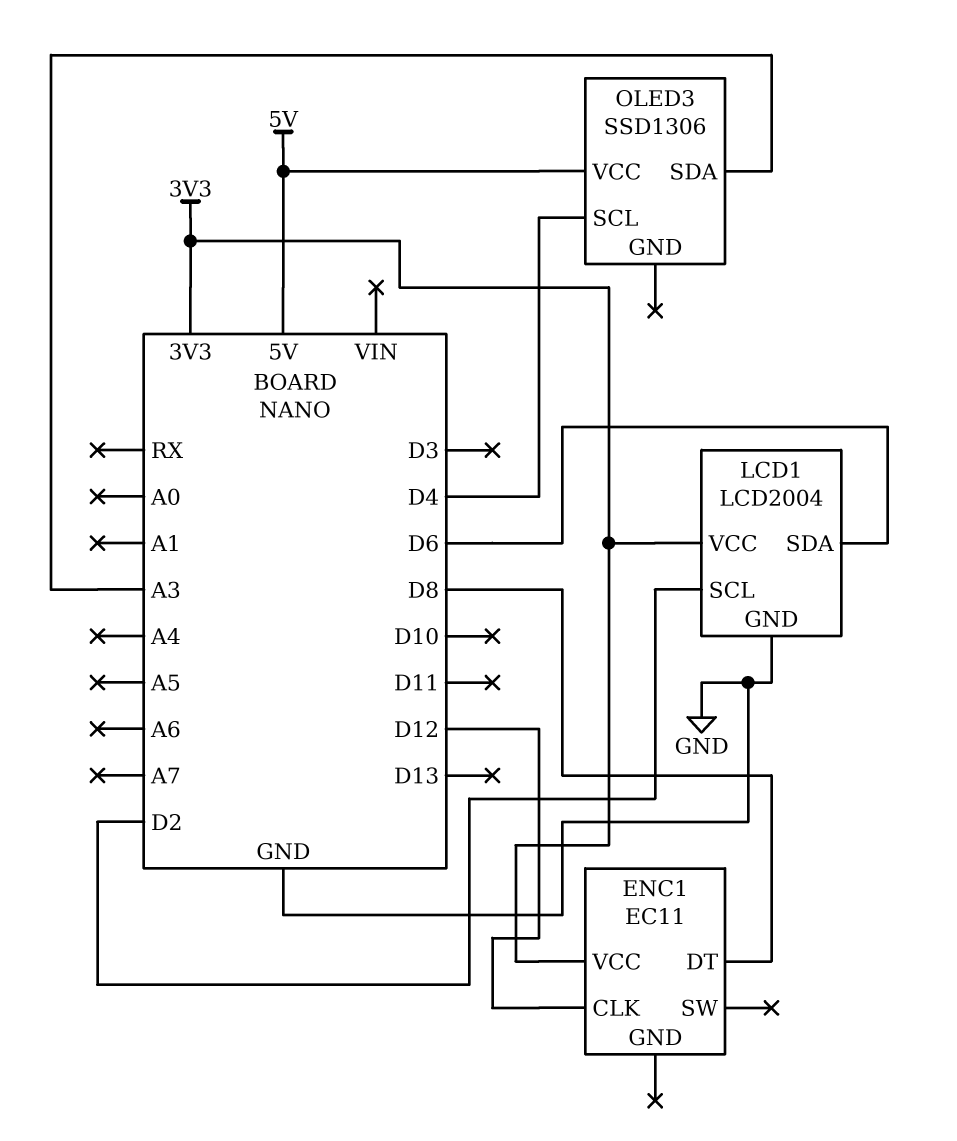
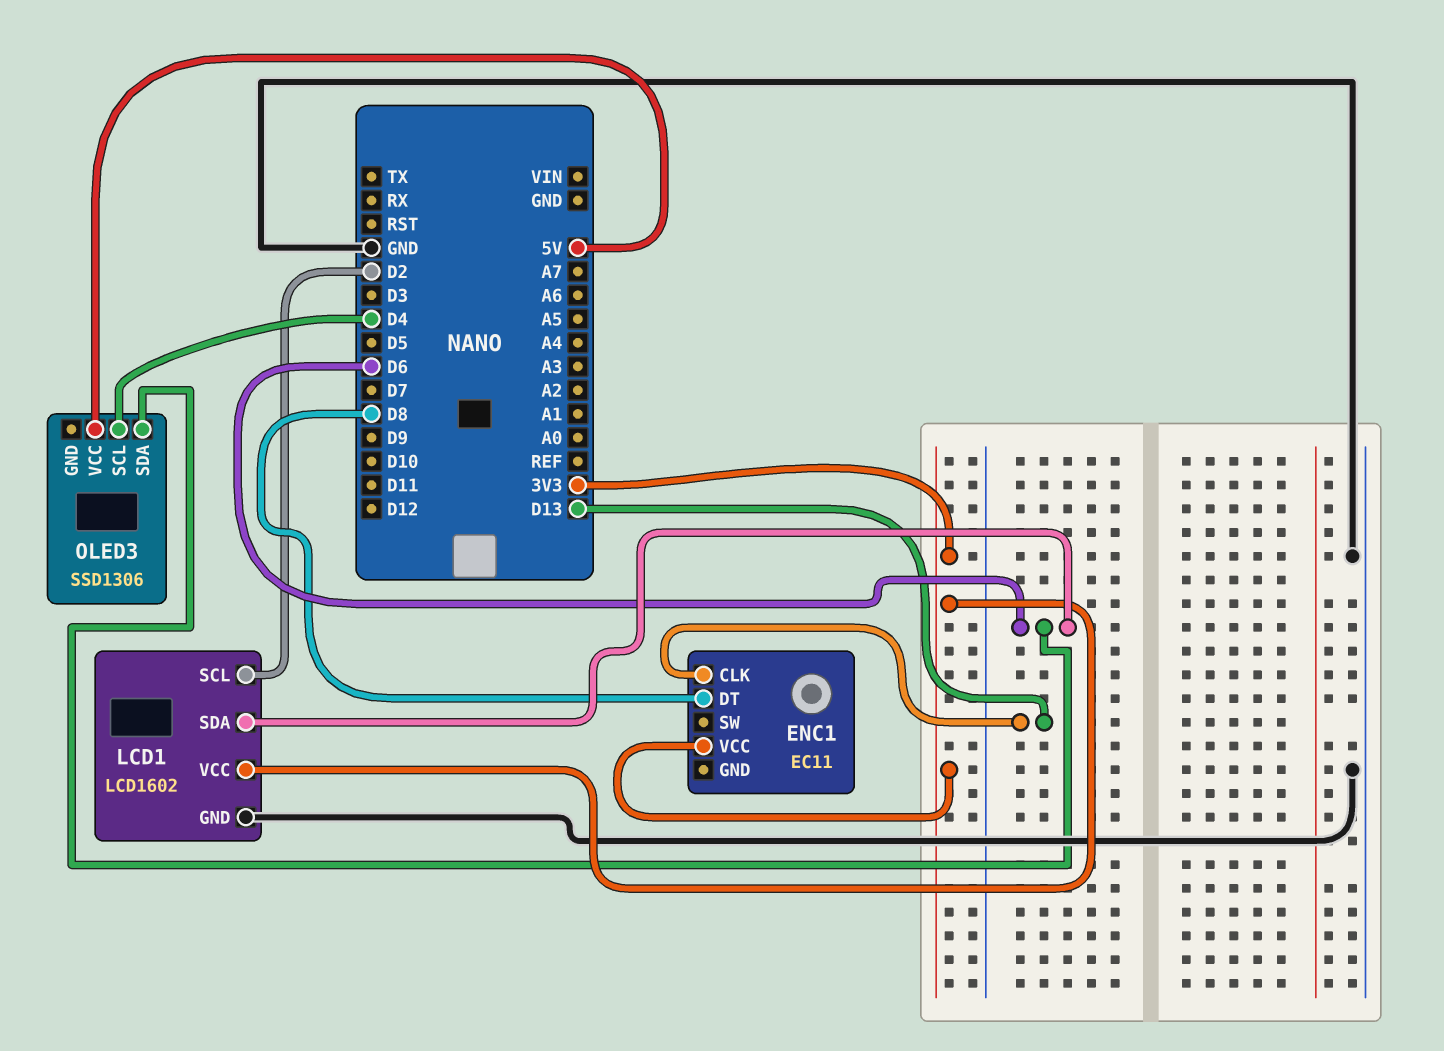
ENC1 pin CLK: D12 -> D13
LCD1: LCD2004 -> LCD1602
OLED3 pin SDA: A3 -> D6

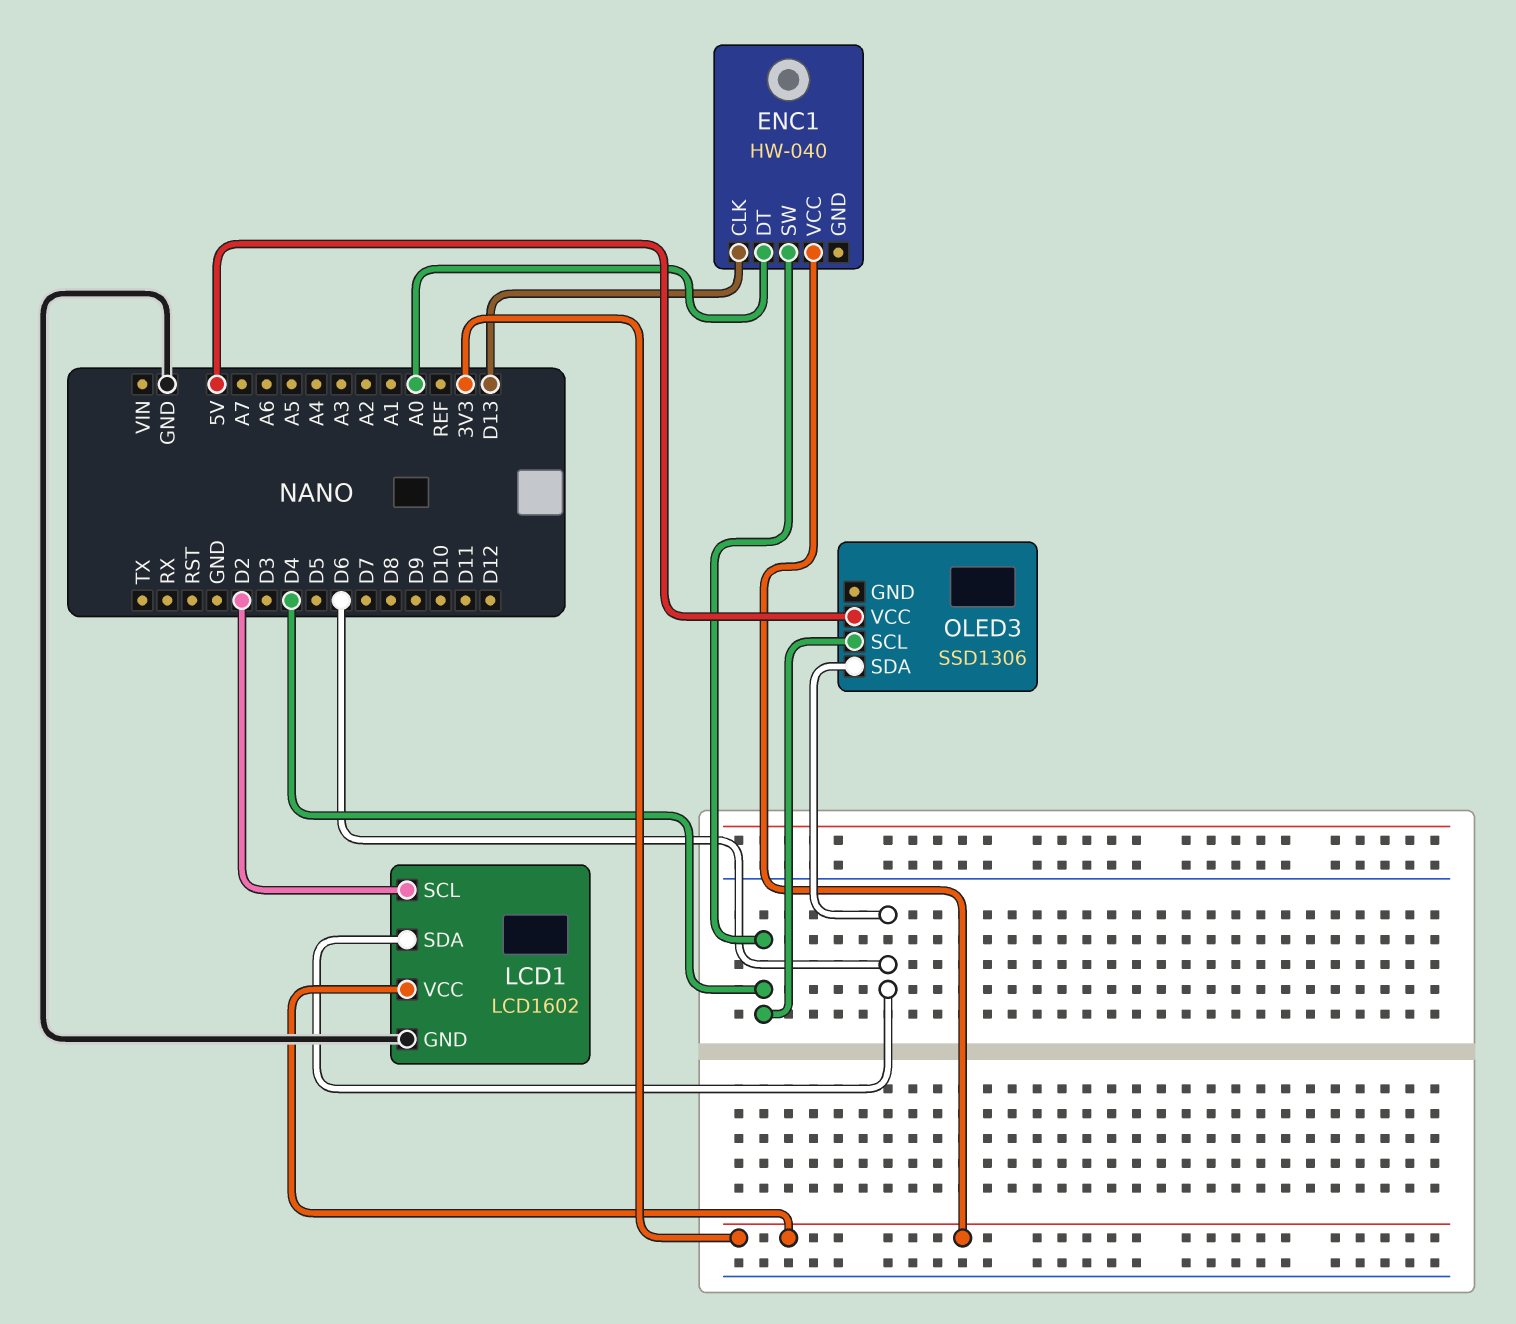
ENC1: EC11 -> HW-040
ENC1 pin DT: D8 -> A0
ENC1 pin SW: none -> D4

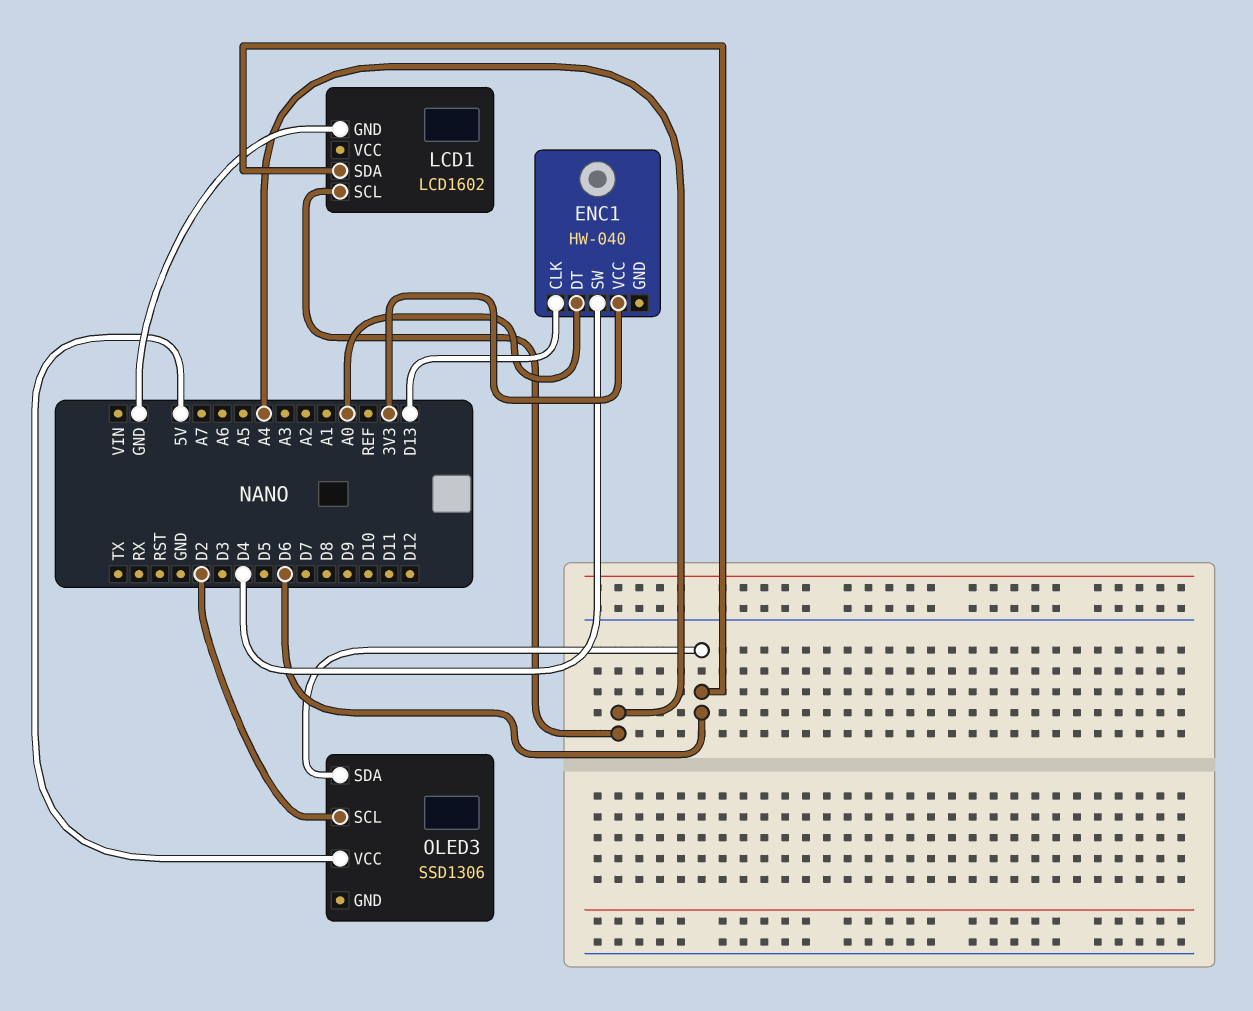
LCD1 pin SCL: D2 -> A4
LCD1 pin VCC: 3V3 -> none
OLED3 pin SCL: D4 -> D2

